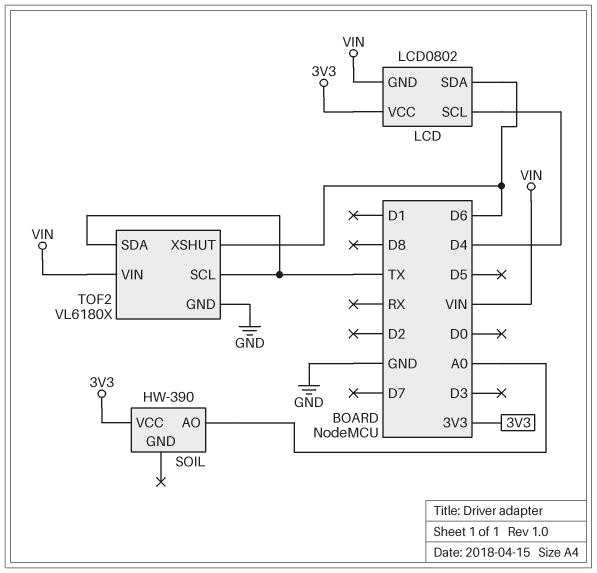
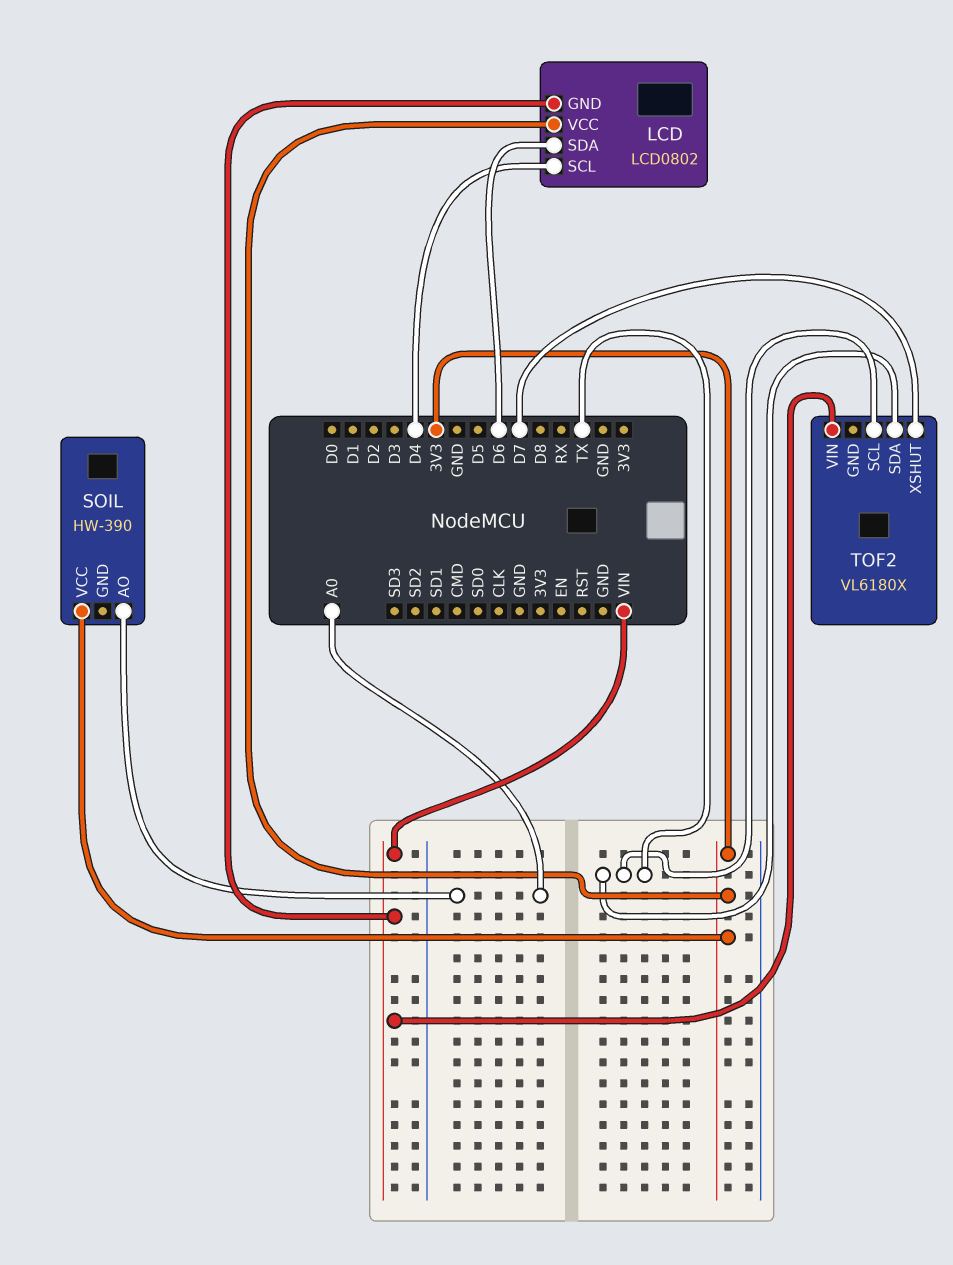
TOF2 pin GND: GND -> none
TOF2 pin XSHUT: D6 -> D7

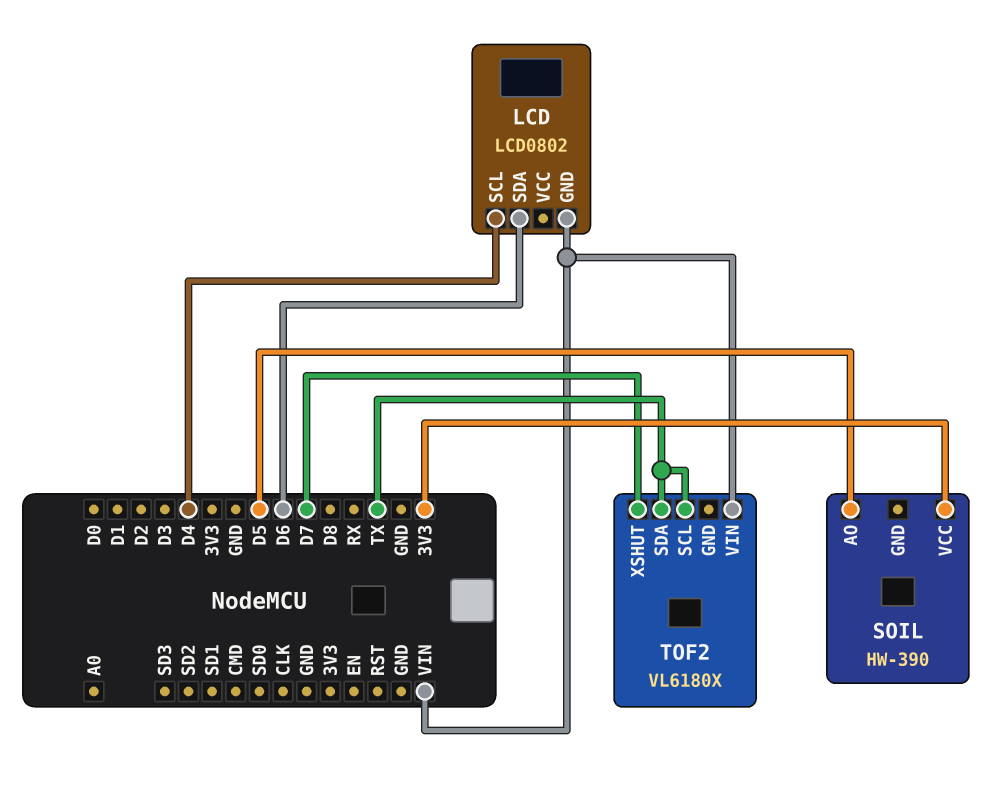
LCD pin VCC: 3V3 -> none
SOIL pin AO: A0 -> D5

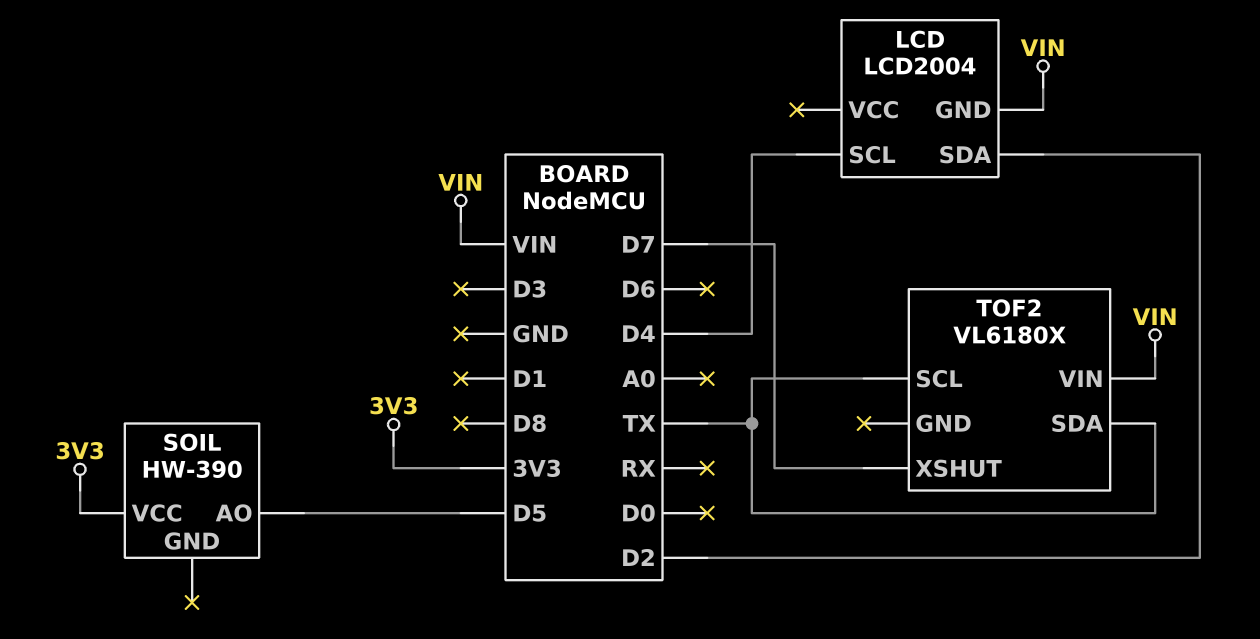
LCD: LCD0802 -> LCD2004
LCD pin SDA: D6 -> D2

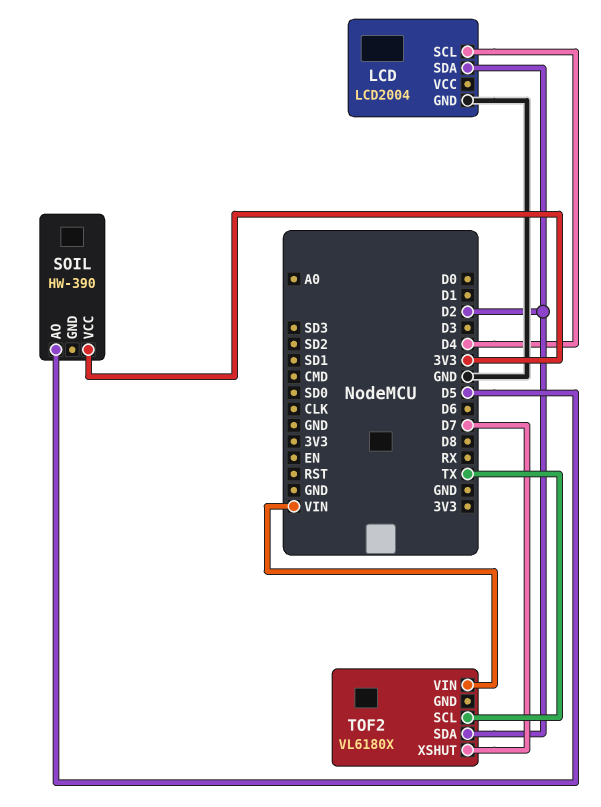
LCD pin GND: VIN -> GND
TOF2 pin SDA: TX -> D2

